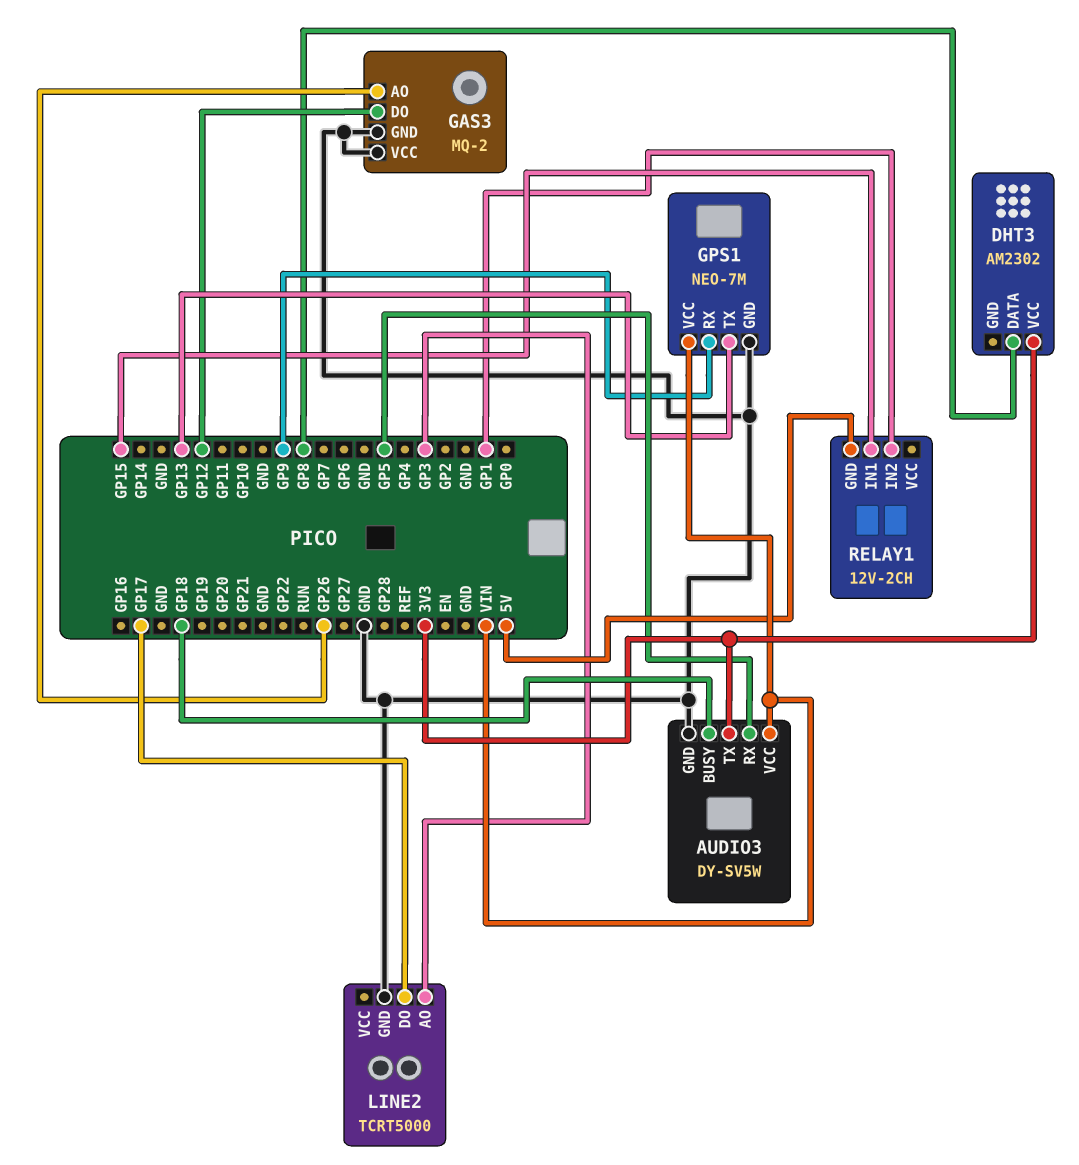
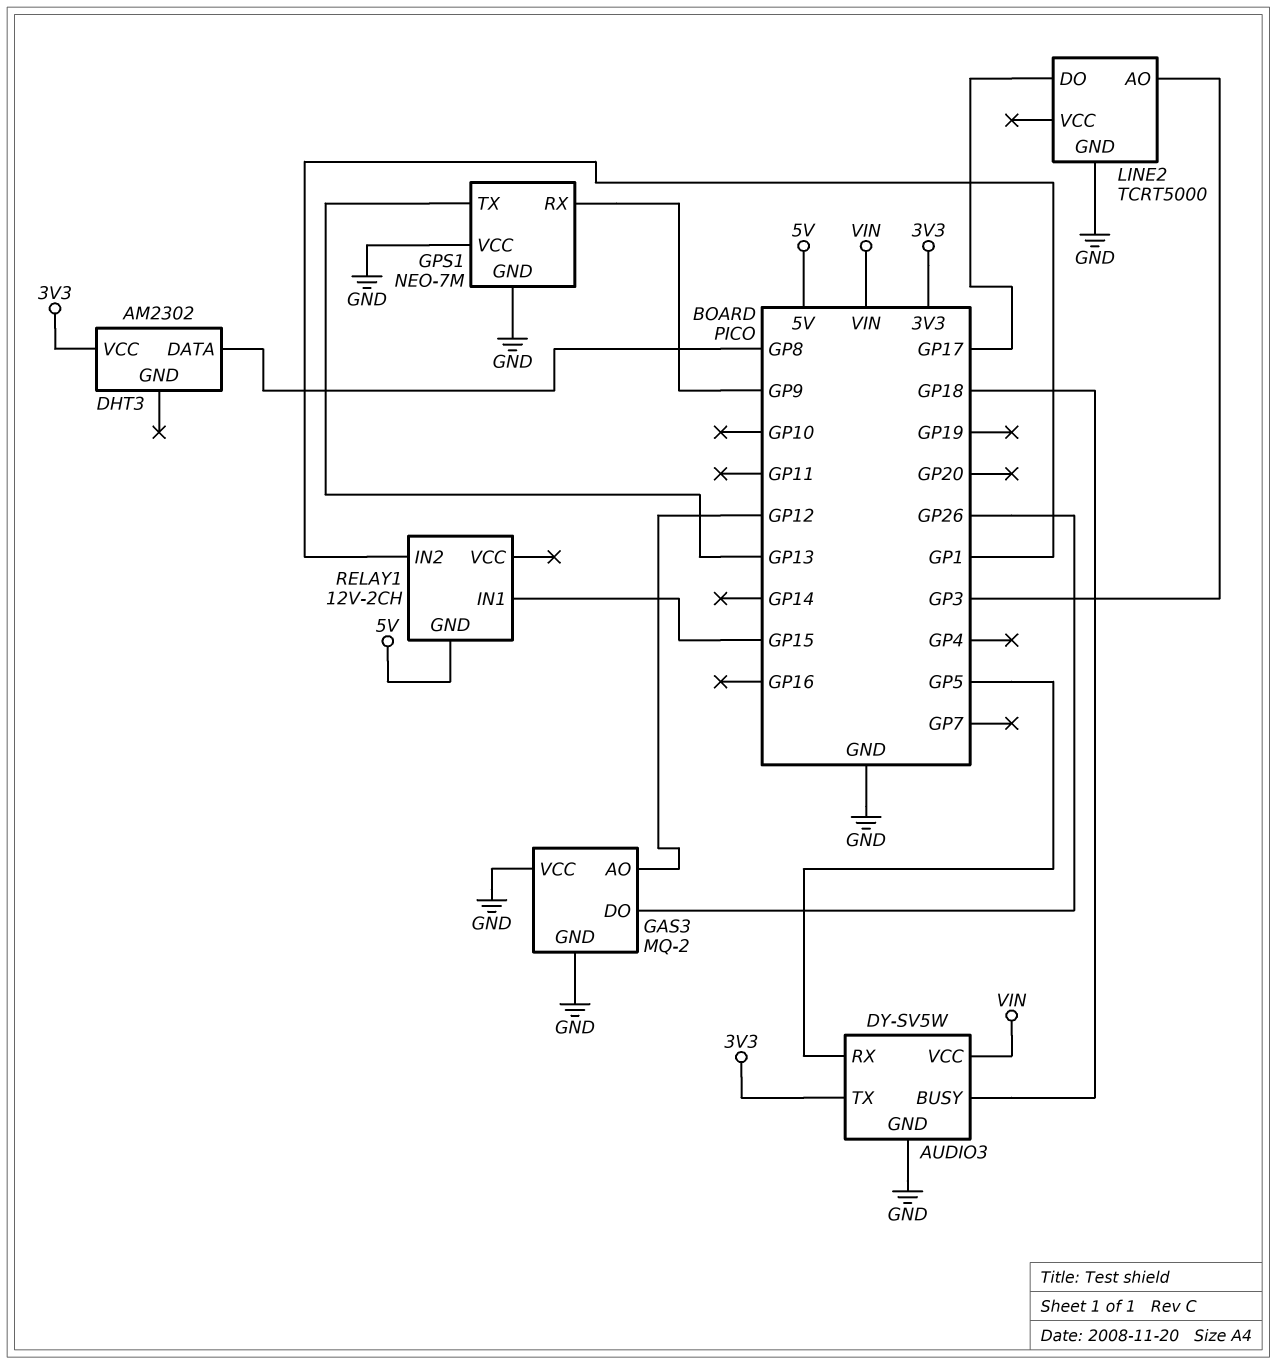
GAS3 pin AO: GP26 -> GP12
GAS3 pin DO: GP12 -> GP26
GPS1 pin VCC: VIN -> GND

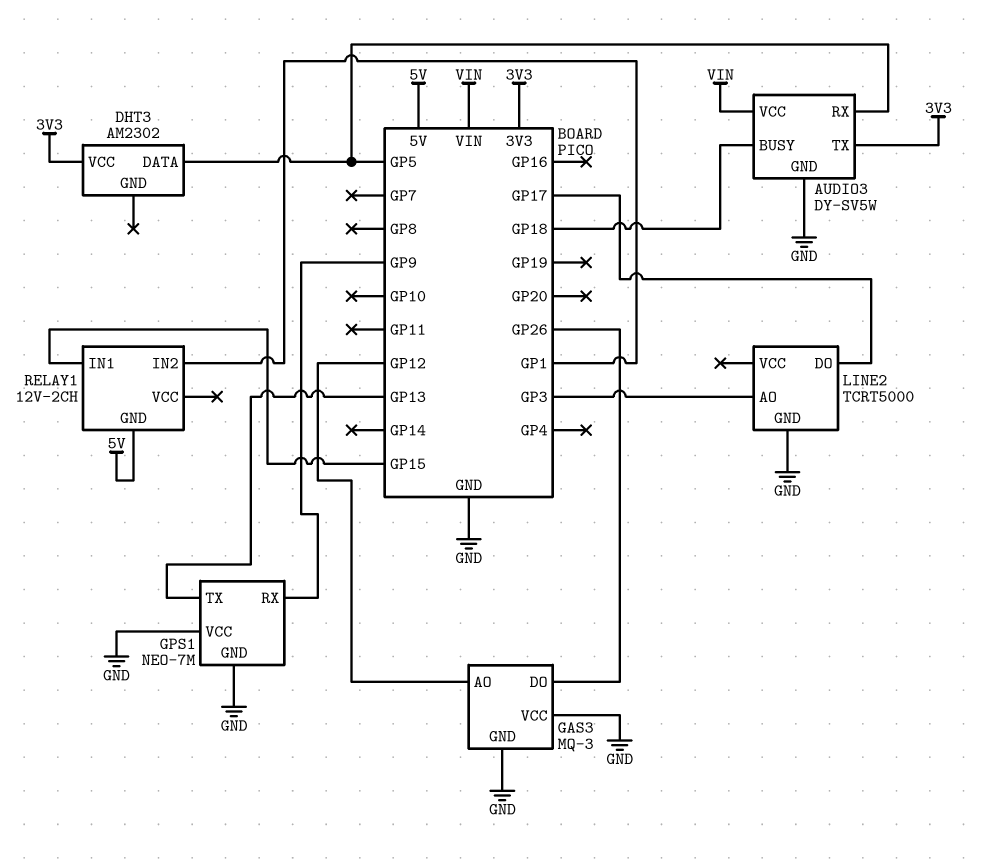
DHT3 pin DATA: GP8 -> GP5
GAS3: MQ-2 -> MQ-3

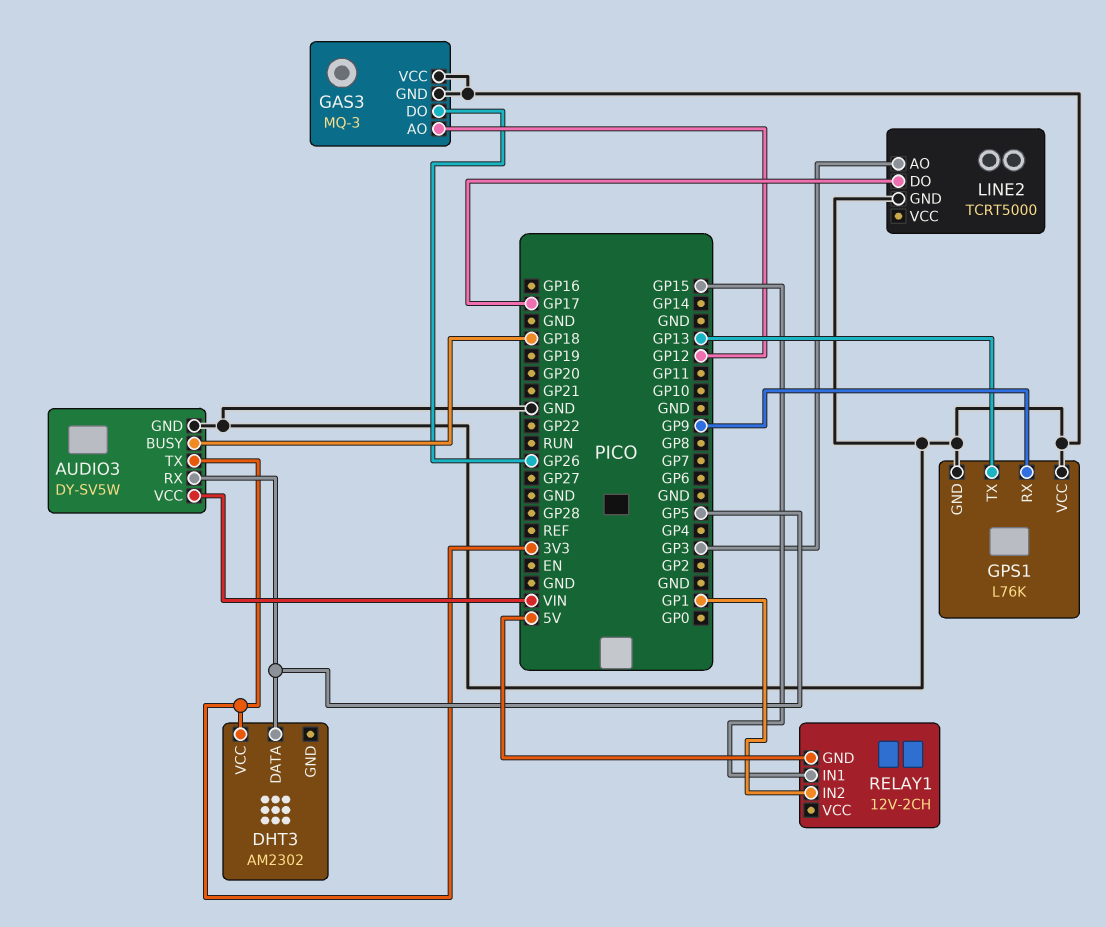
GPS1: NEO-7M -> L76K

